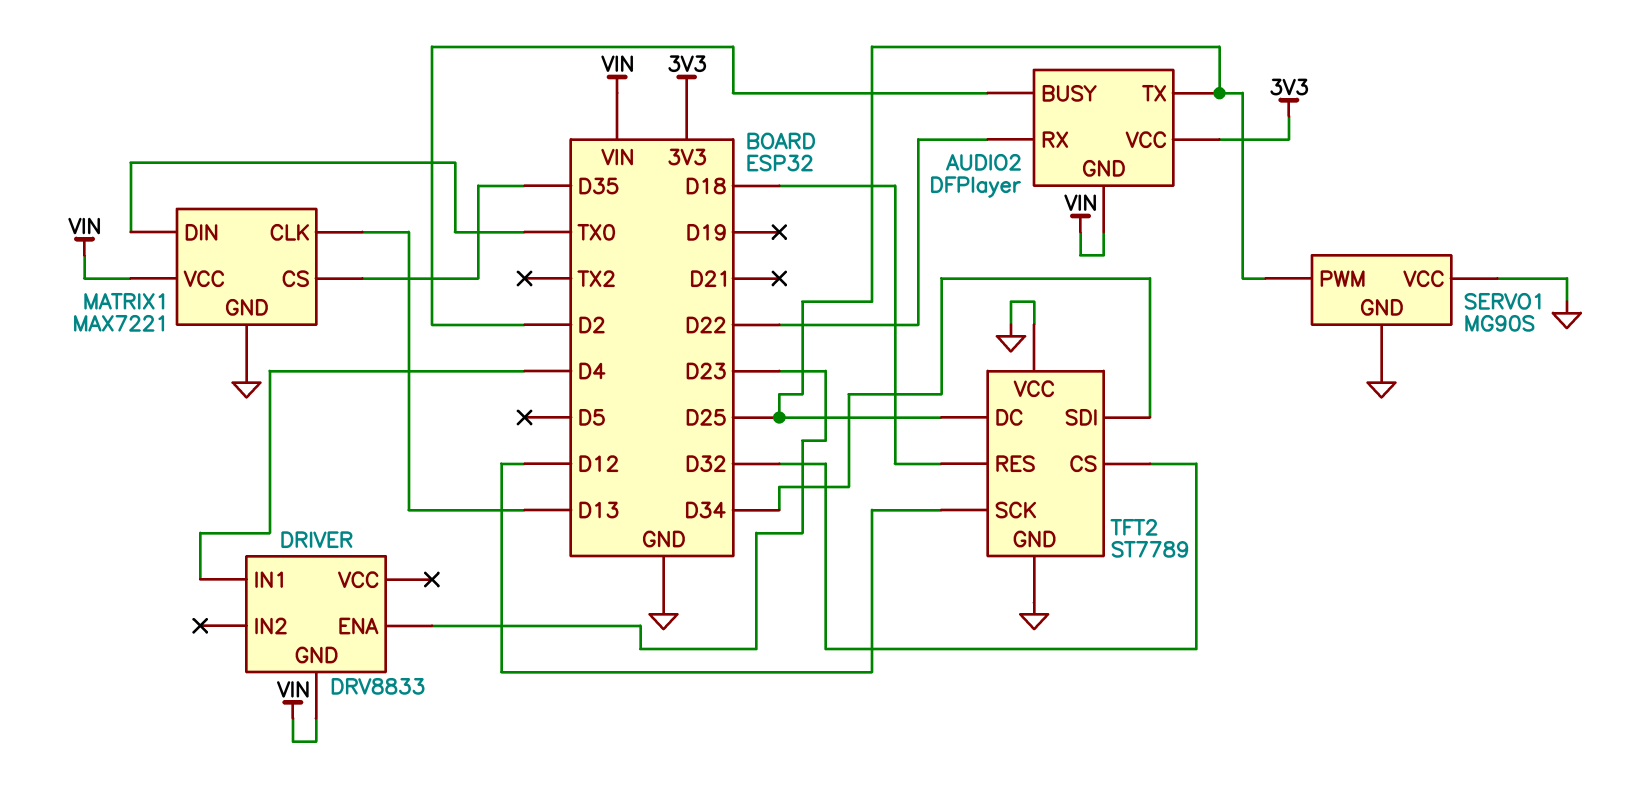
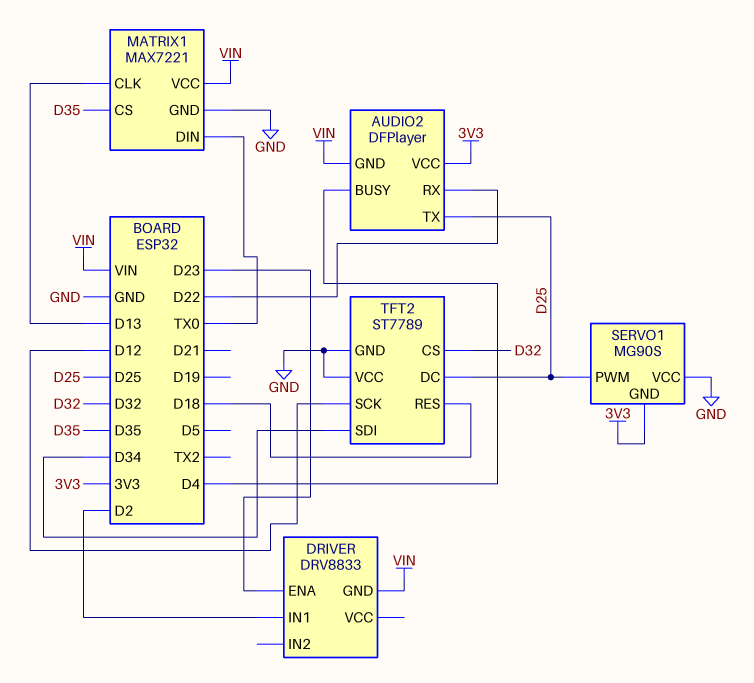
AUDIO2 pin BUSY: D2 -> D4
DRIVER pin IN1: D4 -> D2
SERVO1 pin GND: GND -> 3V3

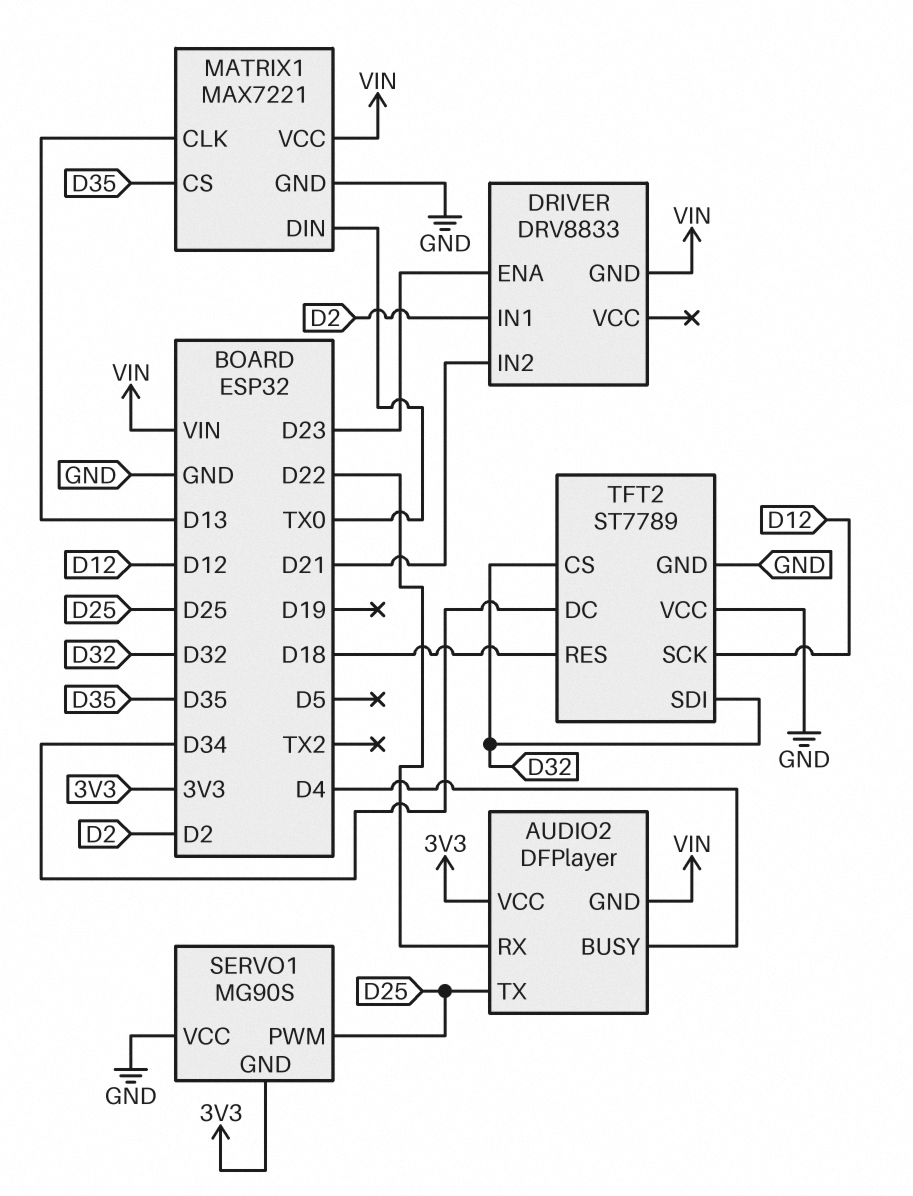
DRIVER pin IN2: none -> D21
TFT2 pin DC: D25 -> D34
TFT2 pin SDI: D34 -> D32

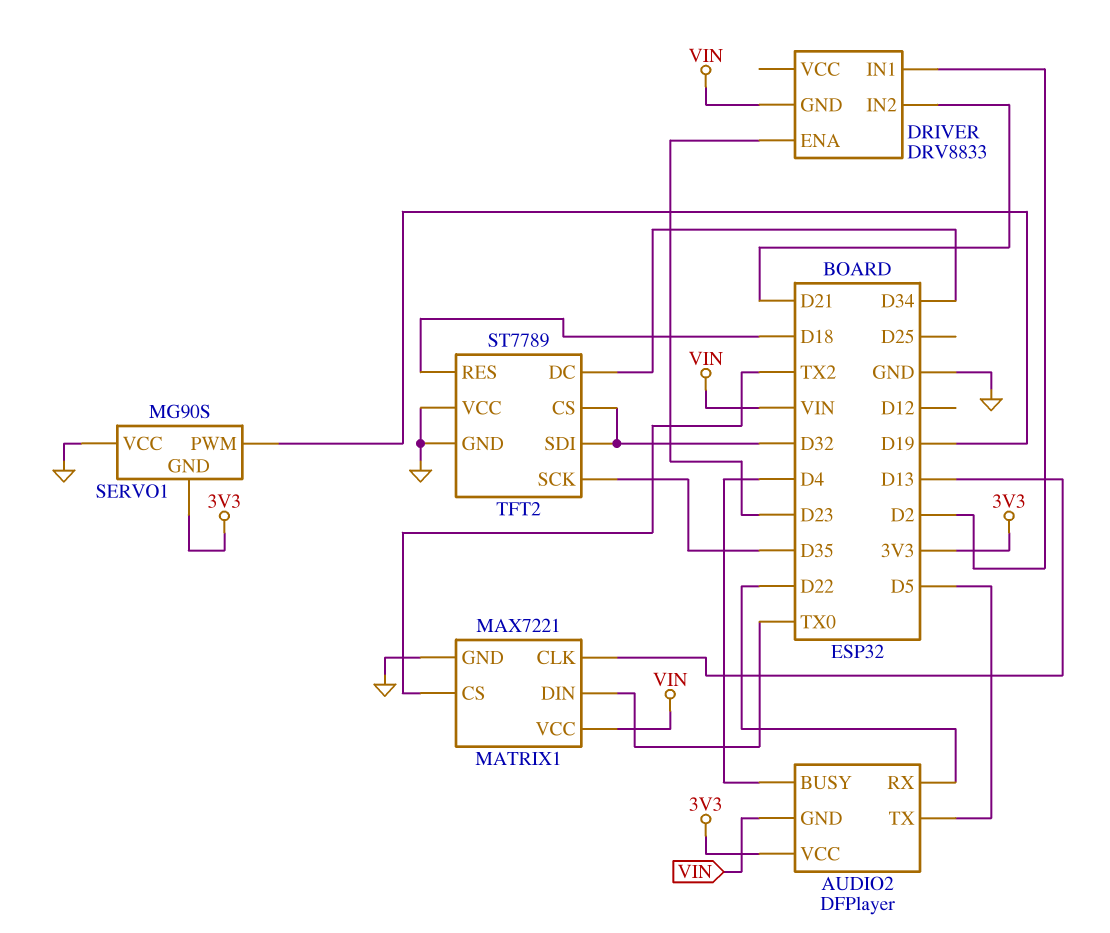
AUDIO2 pin TX: D25 -> D5
MATRIX1 pin CS: D35 -> TX2
SERVO1 pin PWM: D25 -> D19
TFT2 pin SCK: D12 -> D35

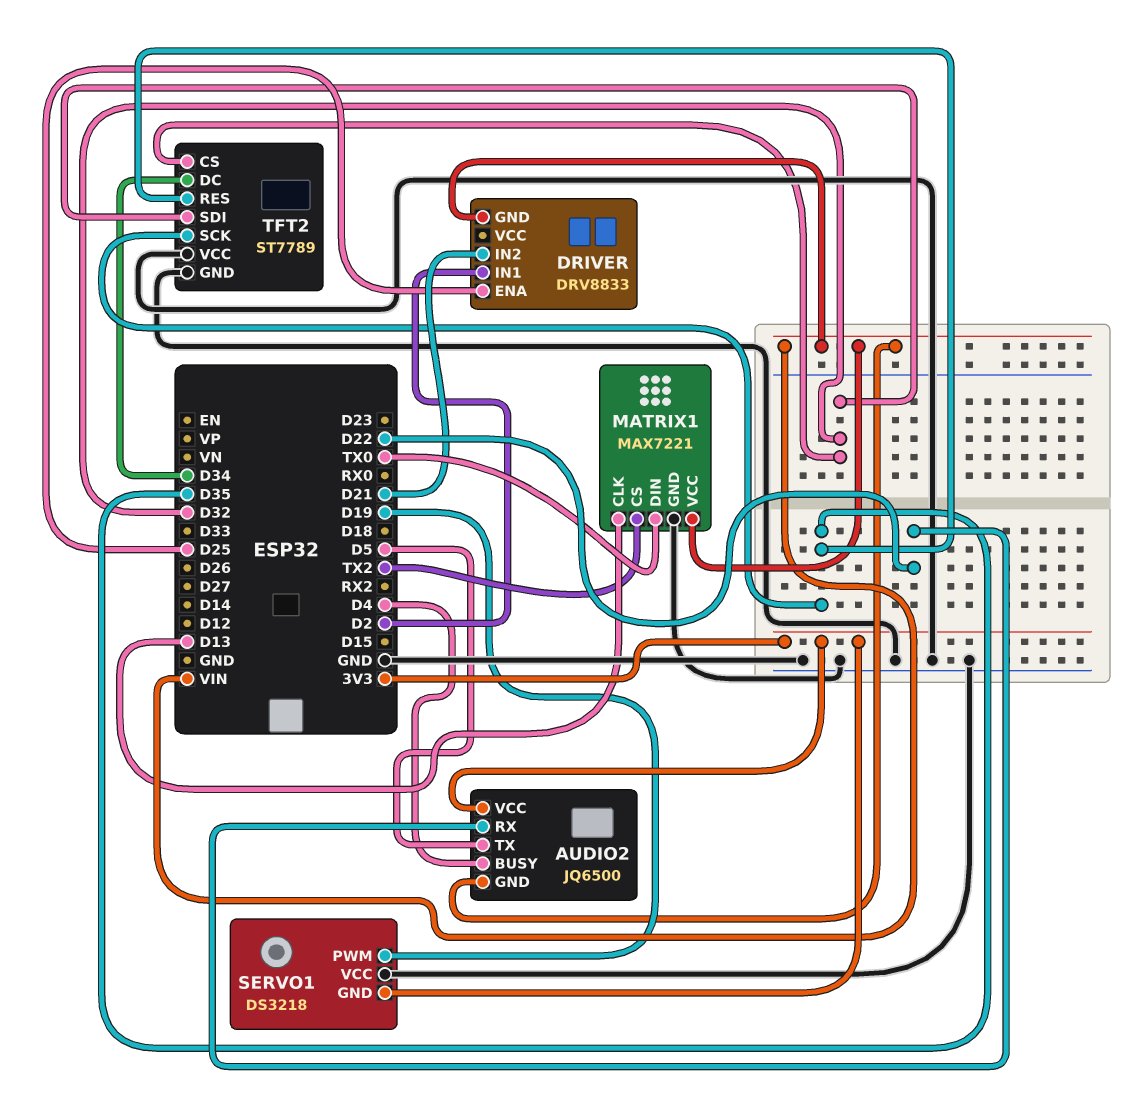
AUDIO2: DFPlayer -> JQ6500
DRIVER pin ENA: D23 -> D25
SERVO1: MG90S -> DS3218
TFT2 pin RES: D18 -> D35

